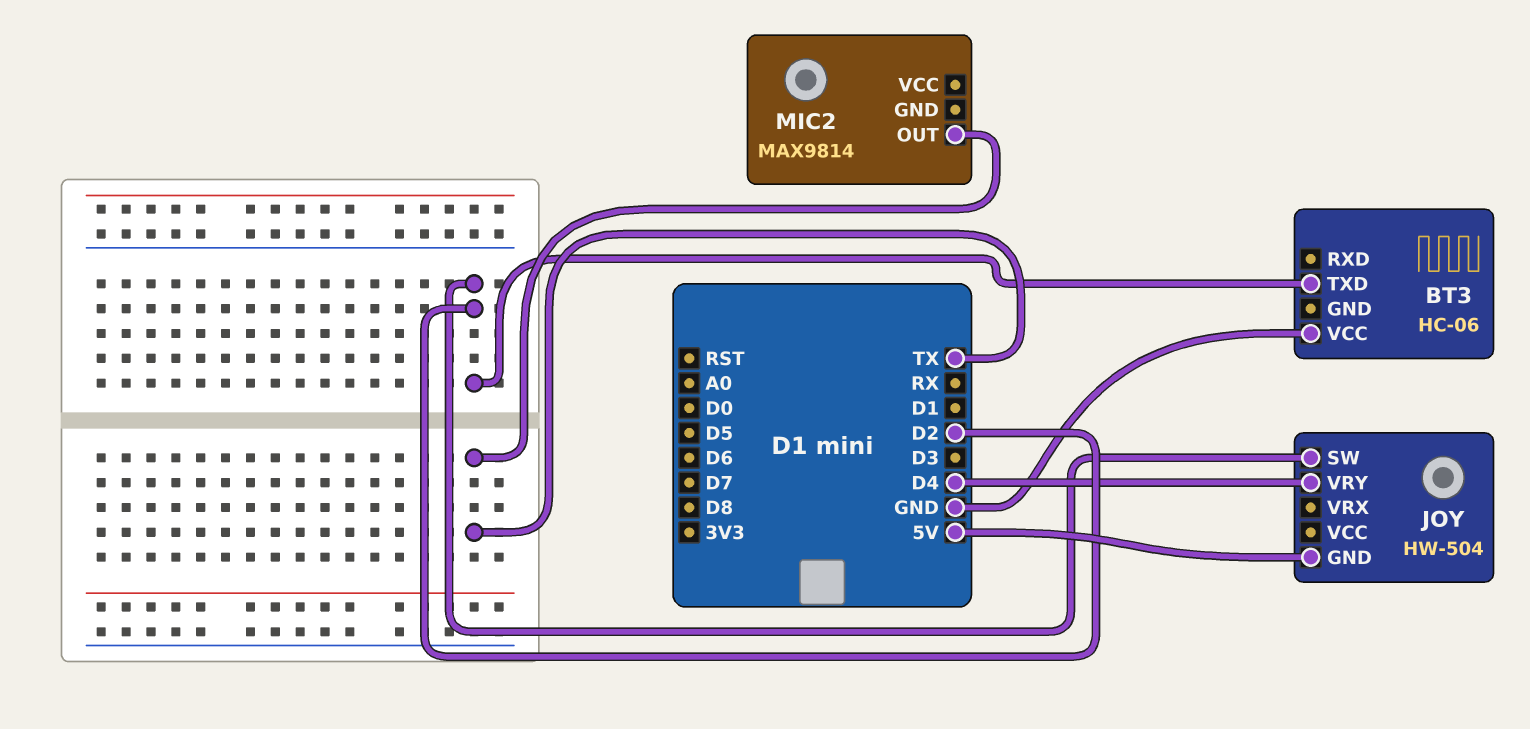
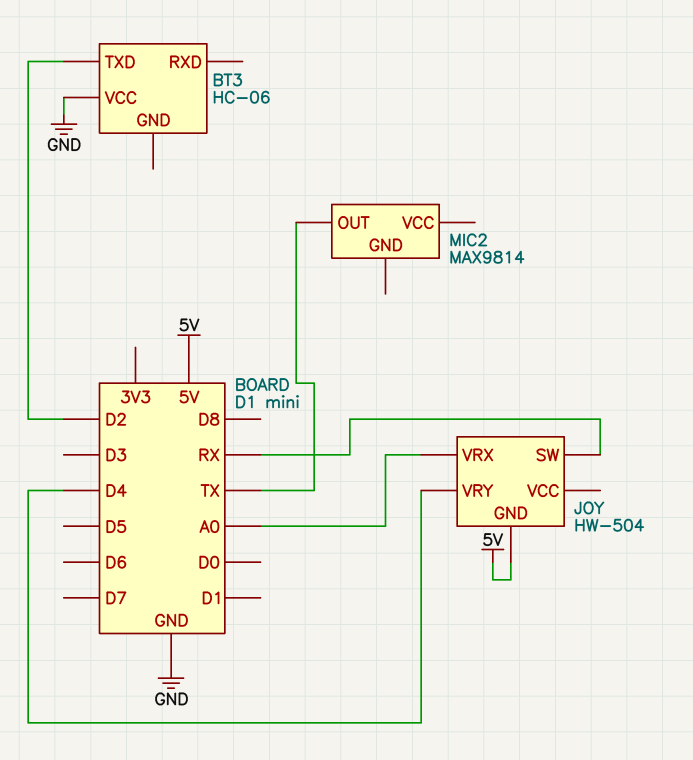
JOY pin SW: D2 -> RX
JOY pin VRX: none -> A0

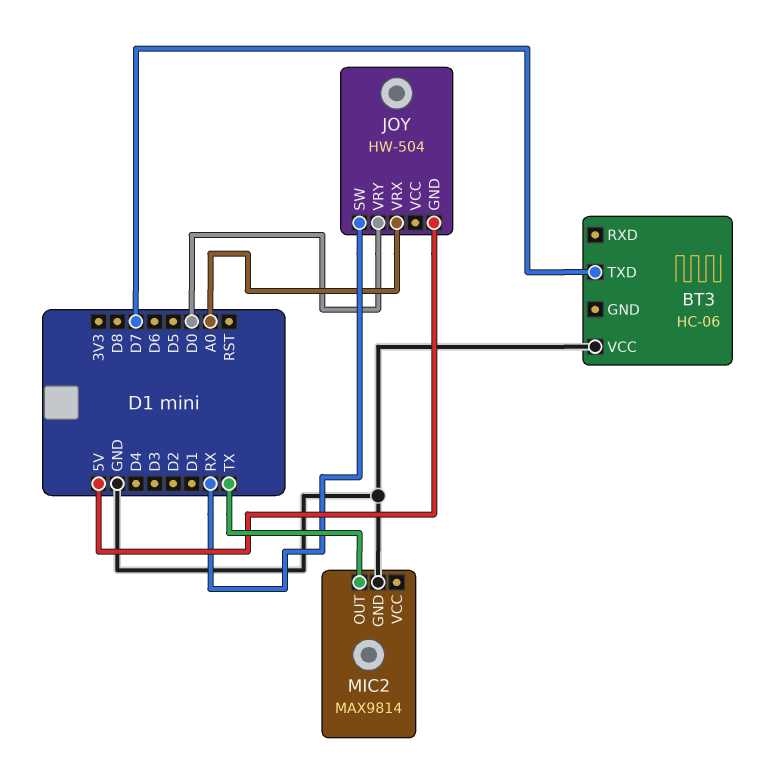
BT3 pin TXD: D2 -> D7
JOY pin VRY: D4 -> D0
MIC2 pin GND: none -> GND

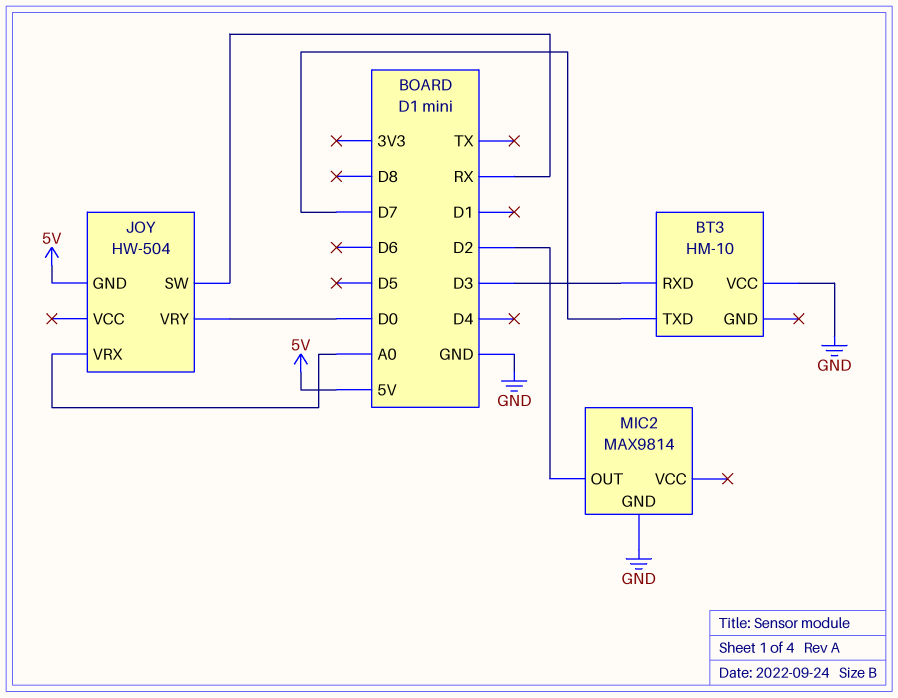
BT3: HC-06 -> HM-10
BT3 pin RXD: none -> D3
MIC2 pin OUT: TX -> D2

